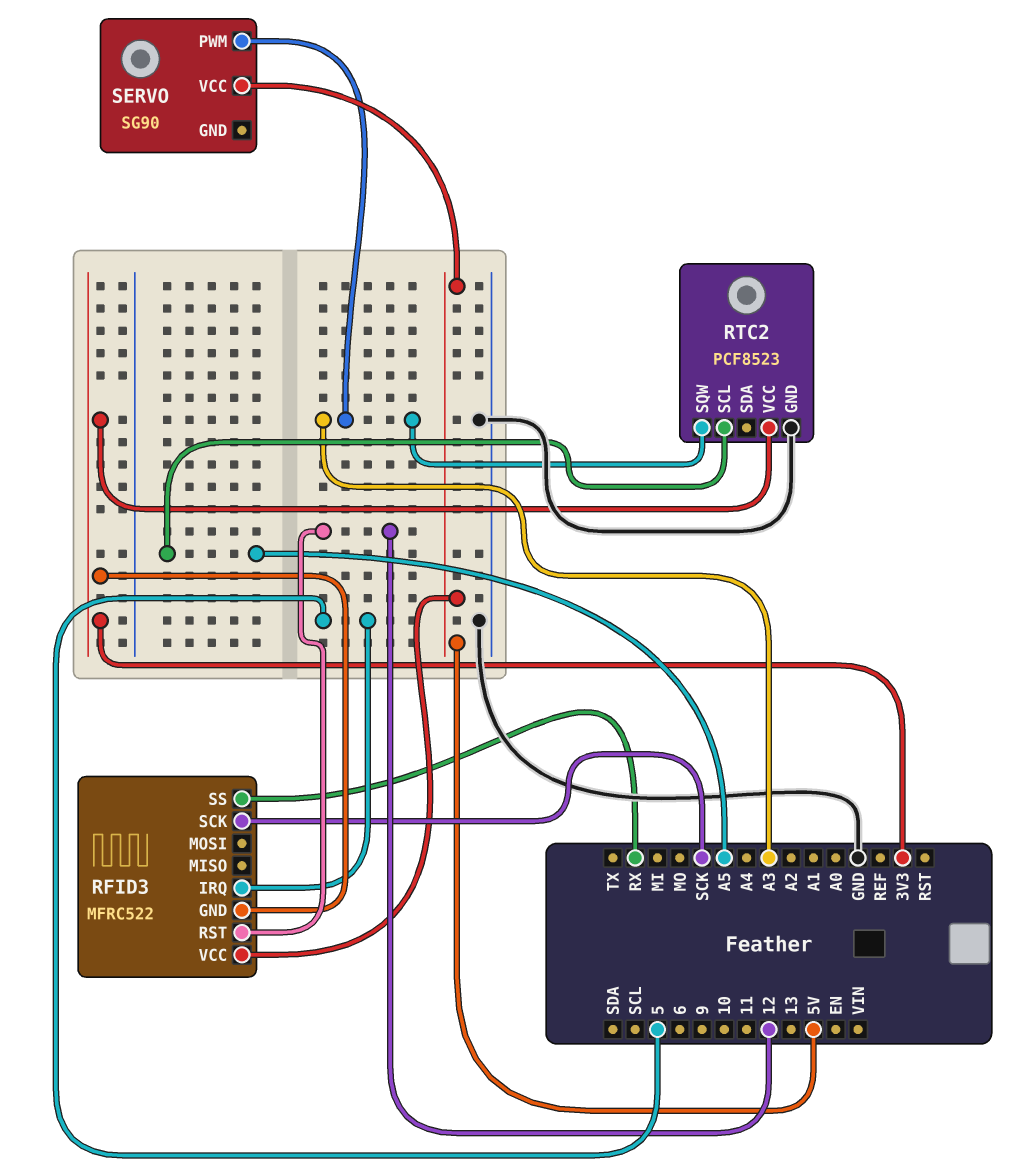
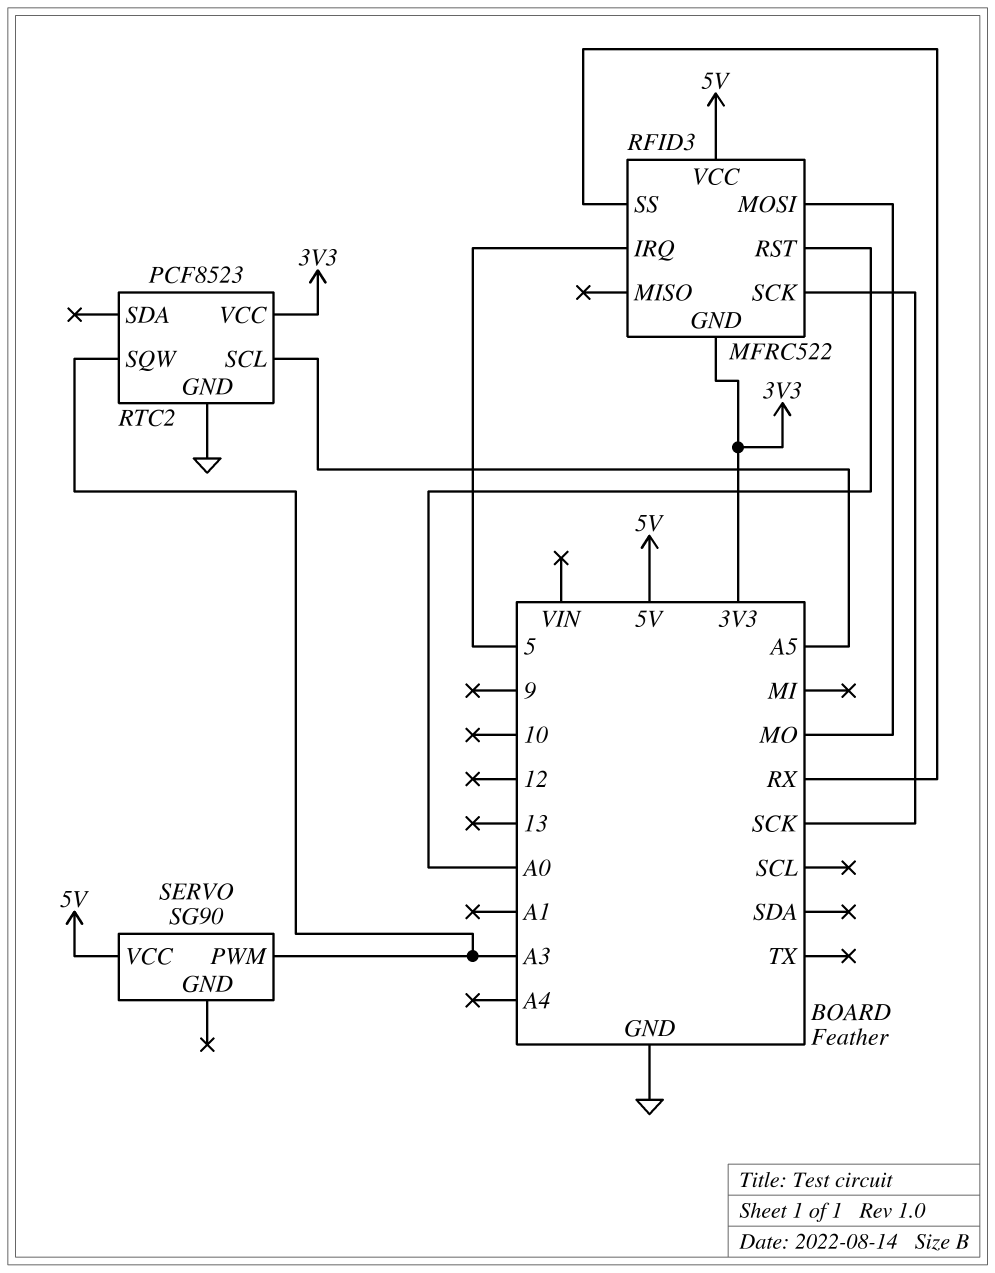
RFID3 pin MOSI: none -> MO
RFID3 pin RST: 12 -> A0

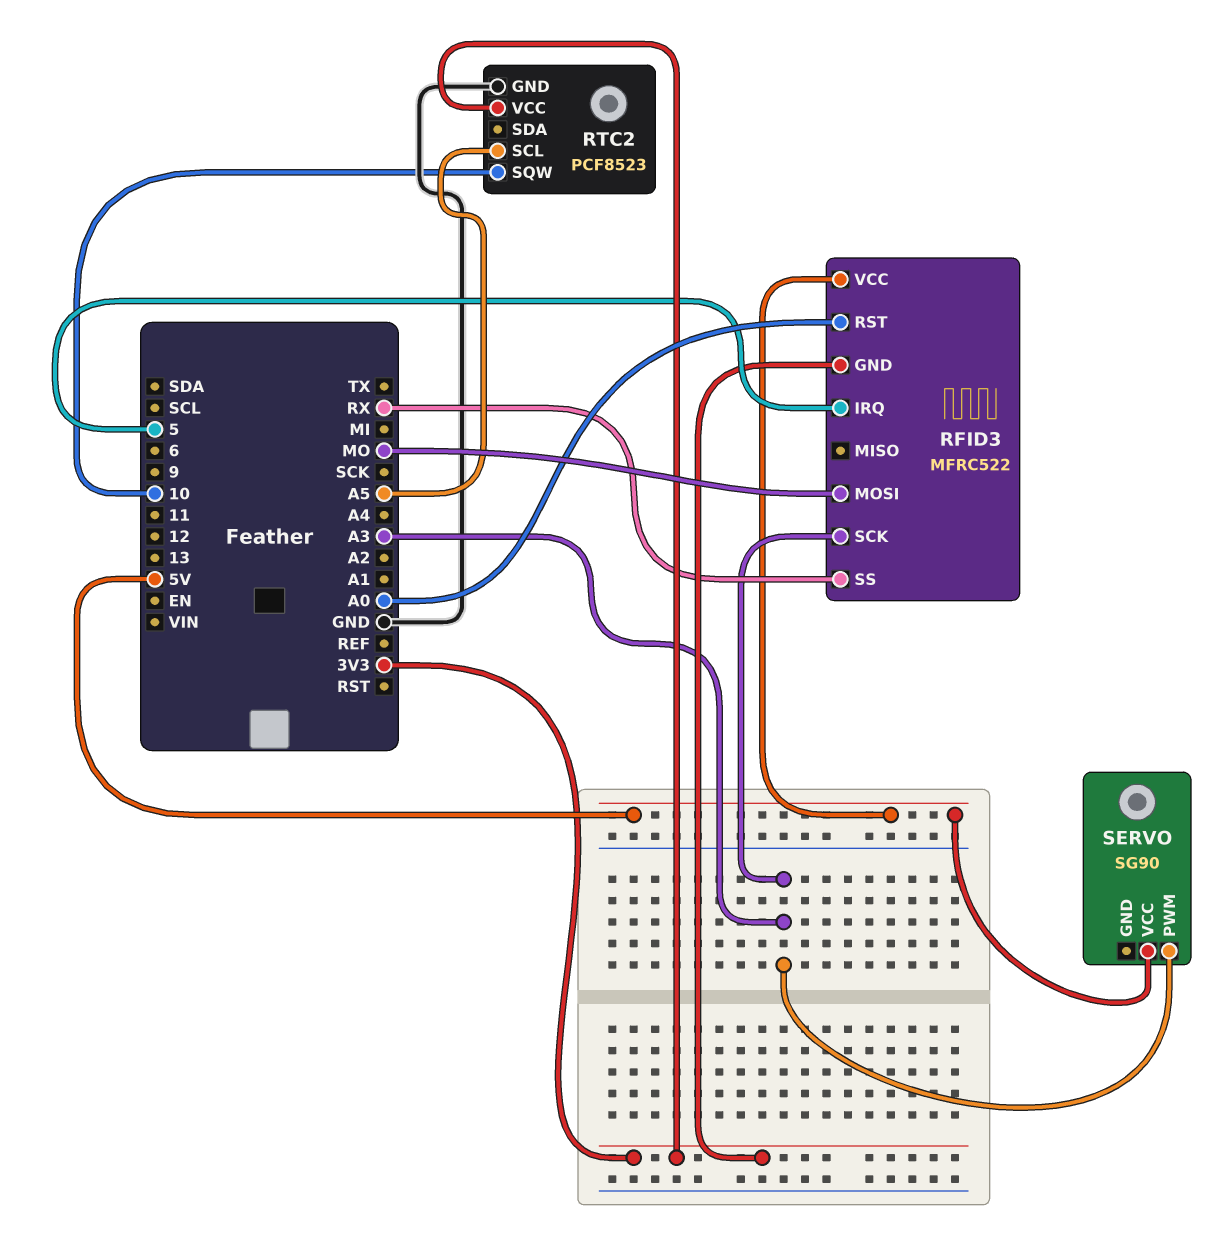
RFID3 pin SCK: SCK -> A3
RTC2 pin SQW: A3 -> 10

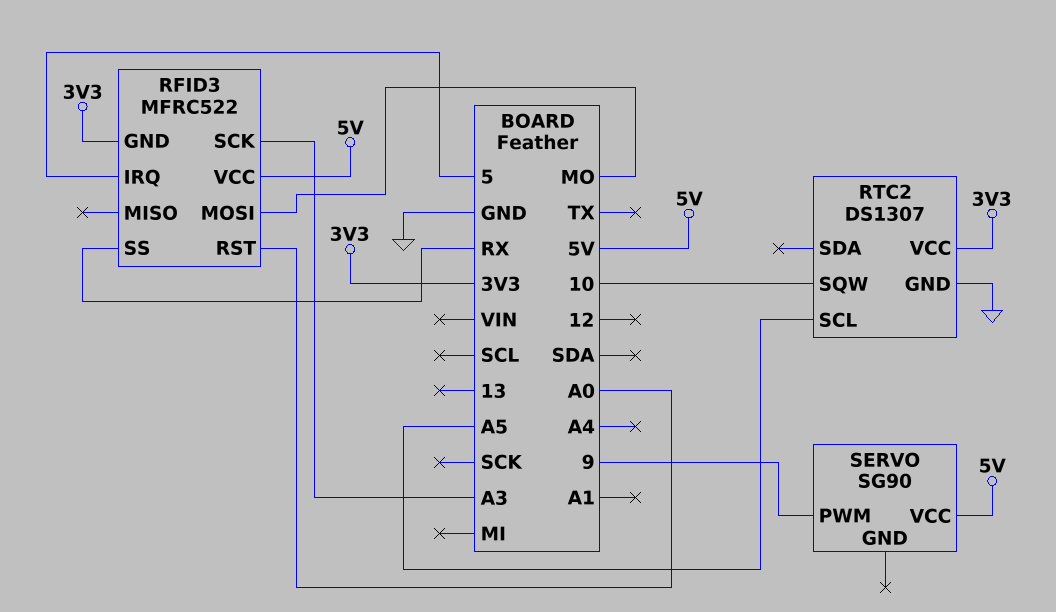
RTC2: PCF8523 -> DS1307
SERVO pin PWM: A3 -> 9

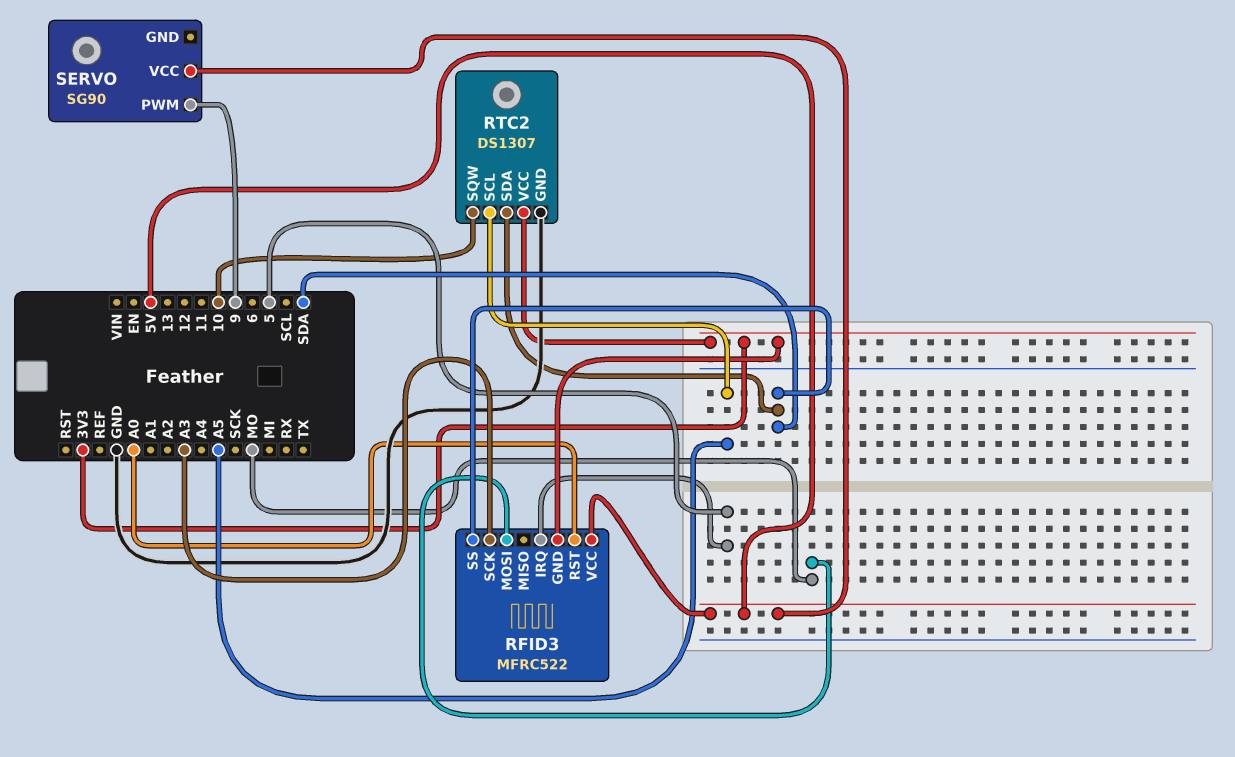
RFID3 pin SS: RX -> SDA
RTC2 pin SDA: none -> SDA

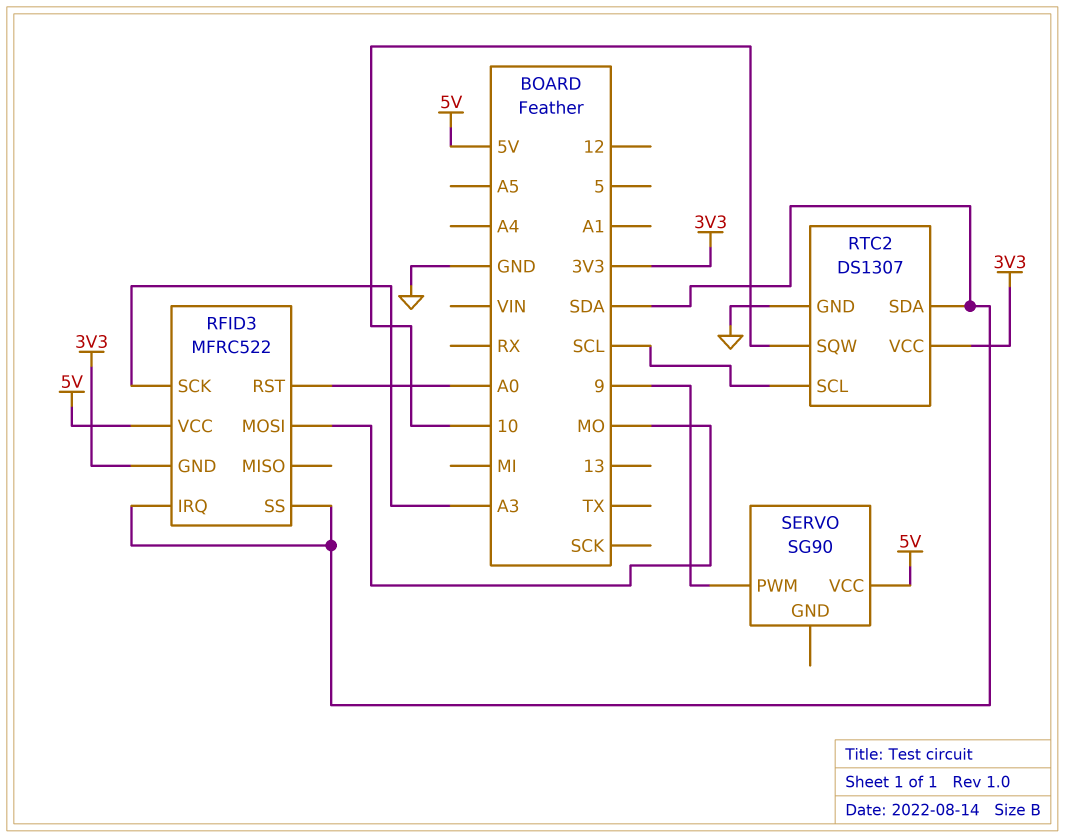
RFID3 pin IRQ: 5 -> SDA
RTC2 pin SCL: A5 -> SCL

